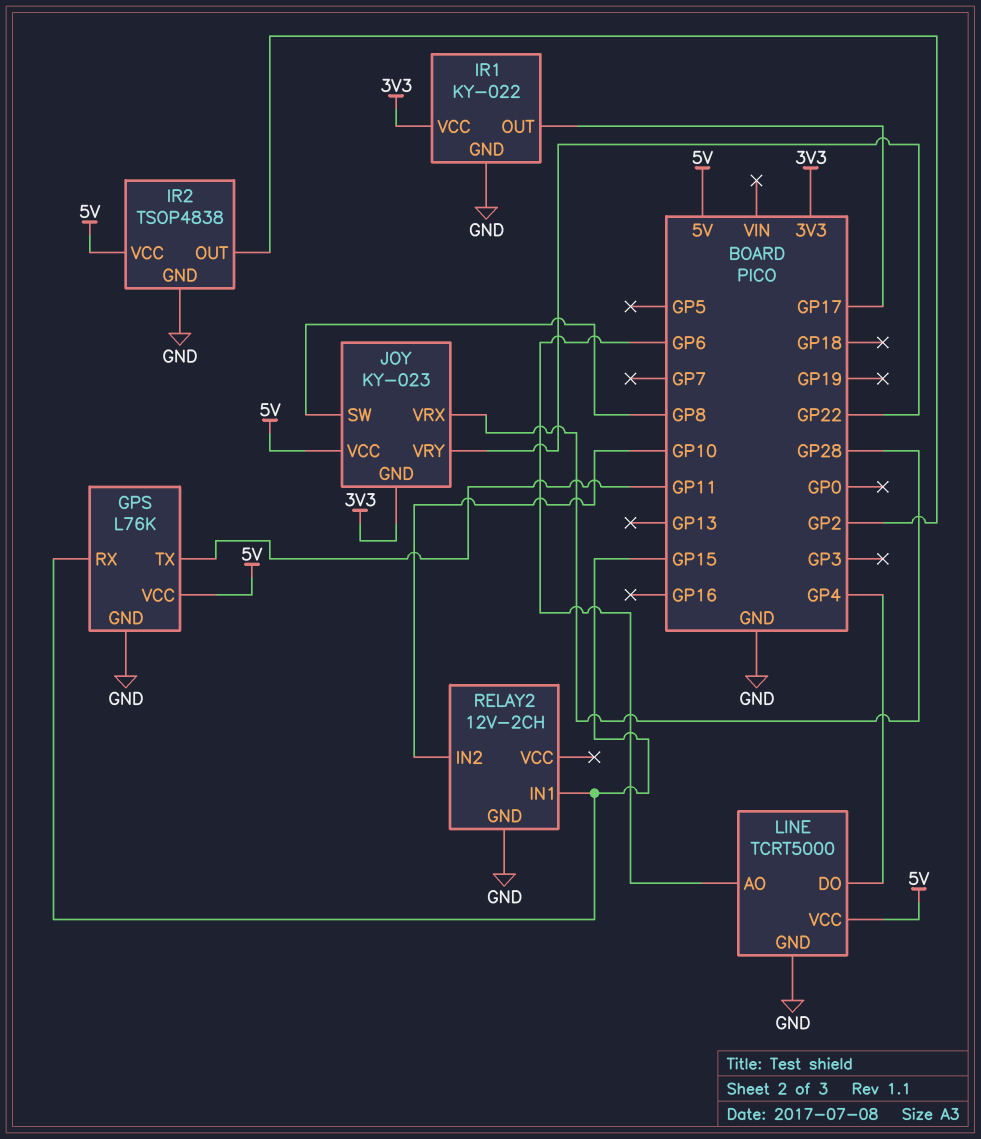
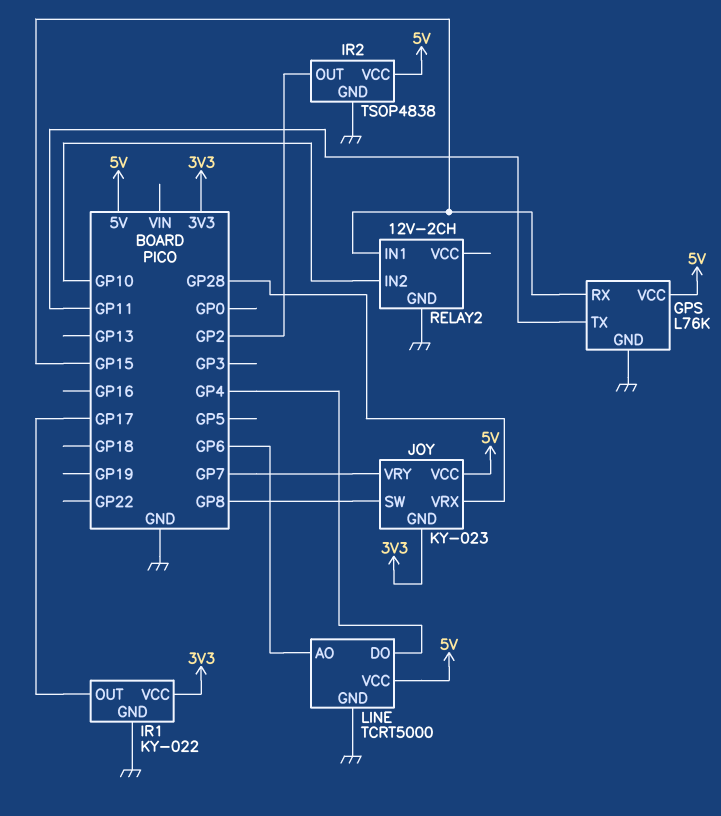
JOY pin VRY: GP22 -> GP7

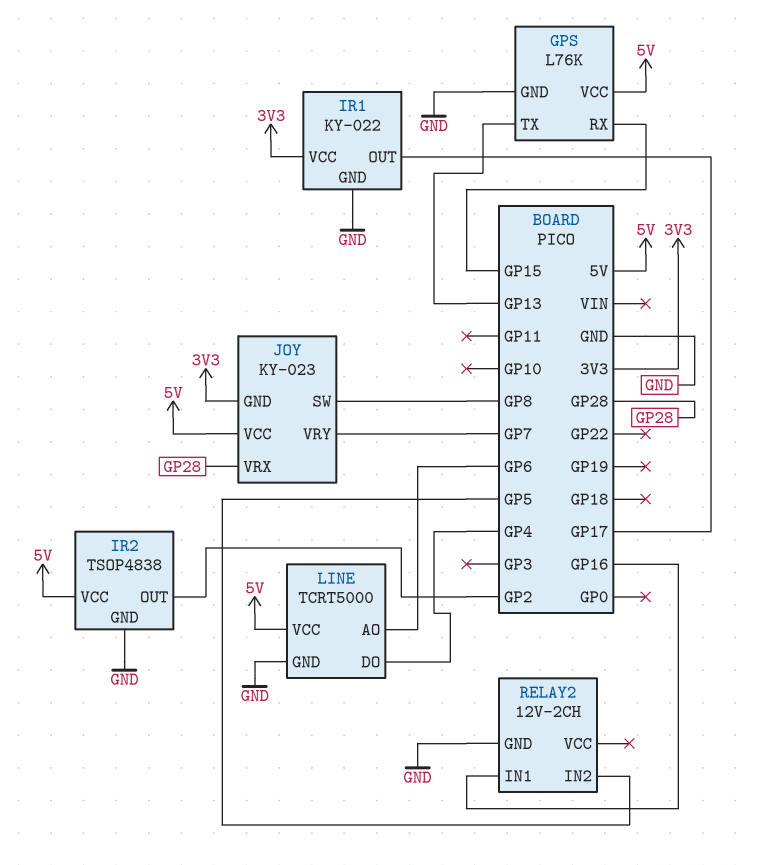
GPS pin TX: GP11 -> GP13
RELAY2 pin IN1: GP15 -> GP16
RELAY2 pin IN2: GP10 -> GP5

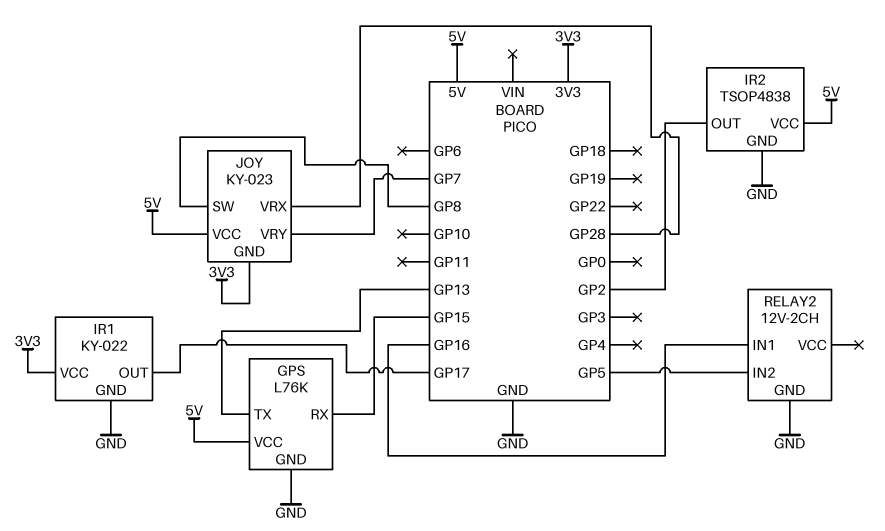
LINE: TCRT5000 -> none
LINE pin AO: GP6 -> none
LINE pin DO: GP4 -> none
LINE pin GND: GND -> none
LINE pin VCC: 5V -> none

